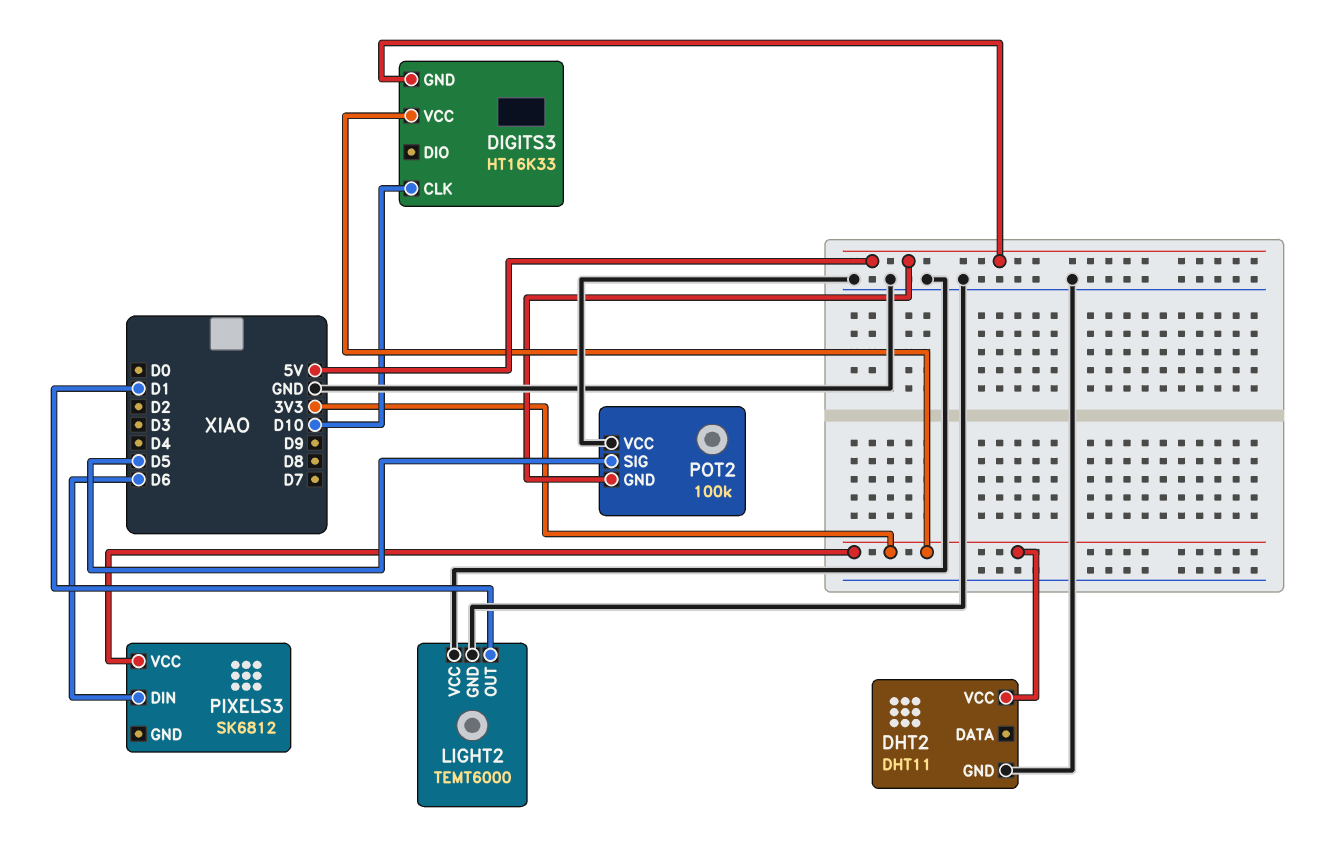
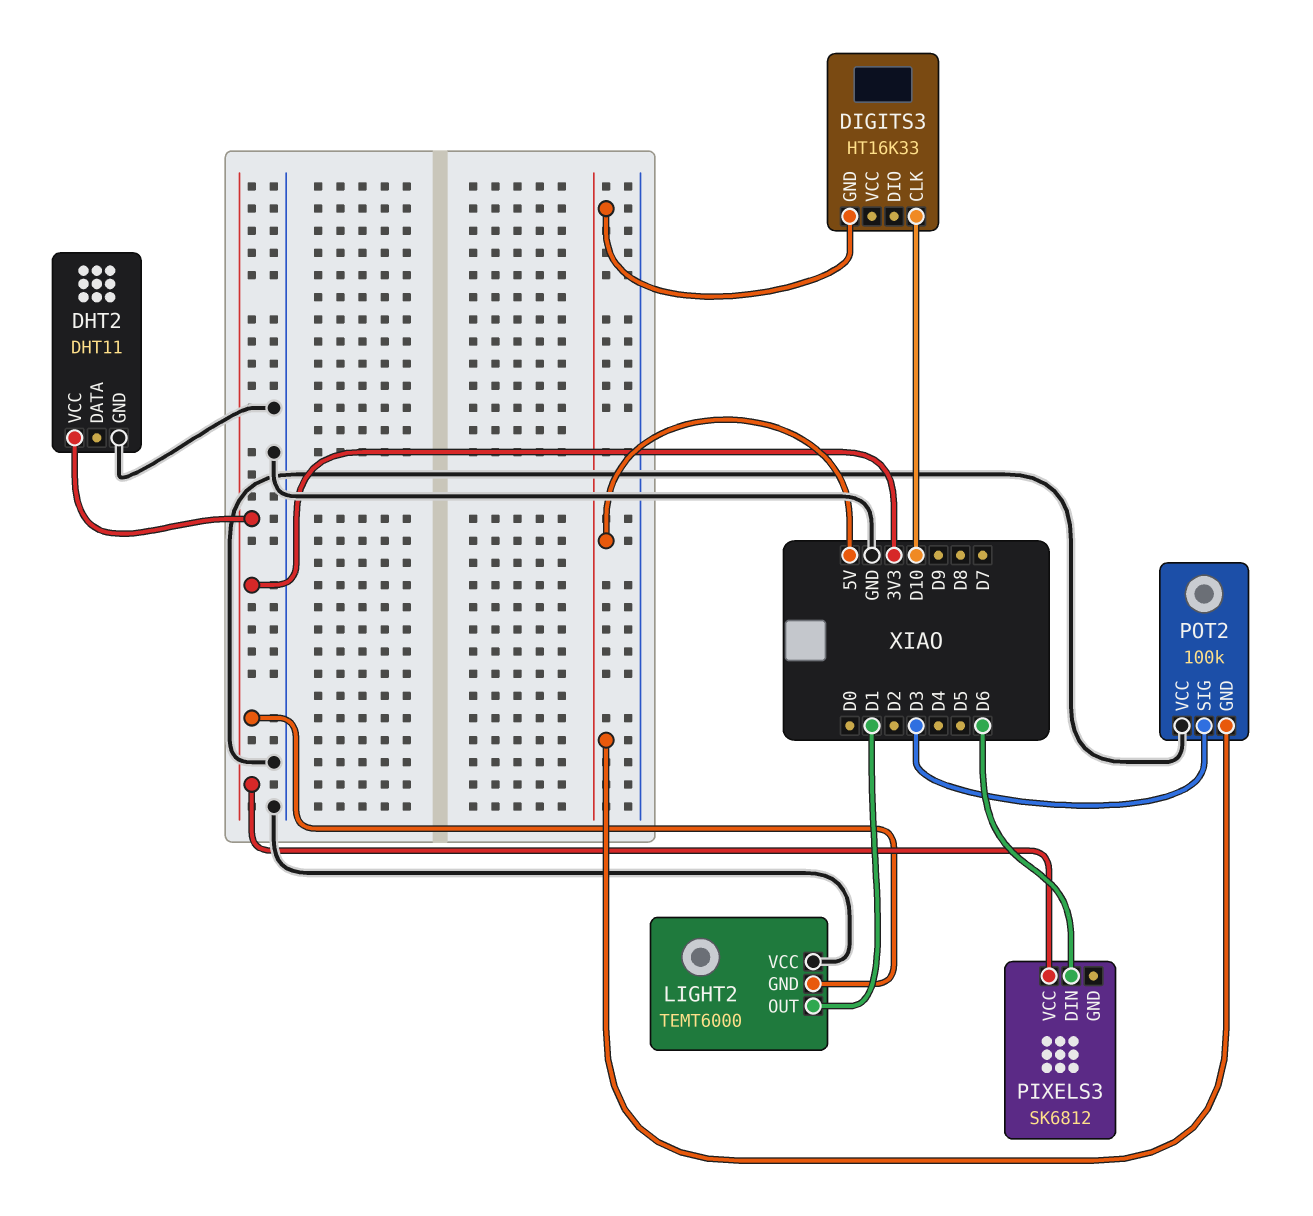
DIGITS3 pin VCC: 3V3 -> none
LIGHT2 pin GND: GND -> 3V3
POT2 pin SIG: D5 -> D3

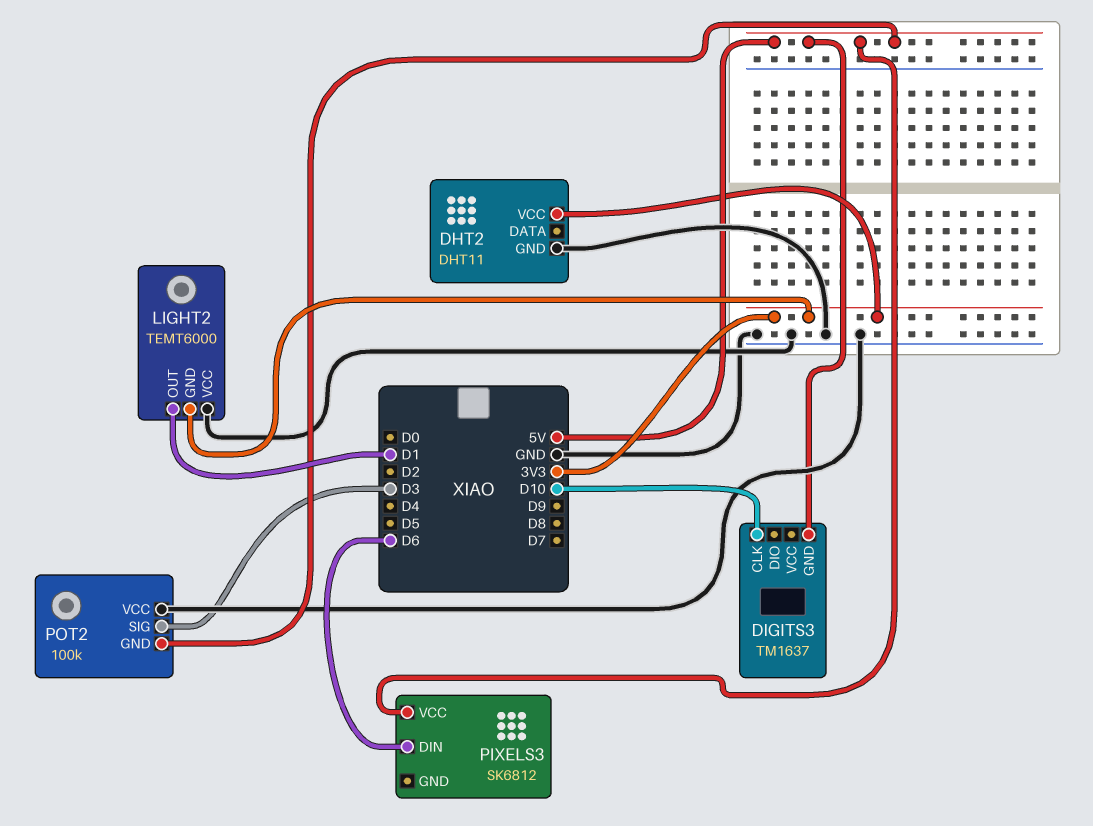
DIGITS3: HT16K33 -> TM1637
PIXELS3 pin VCC: 3V3 -> 5V

